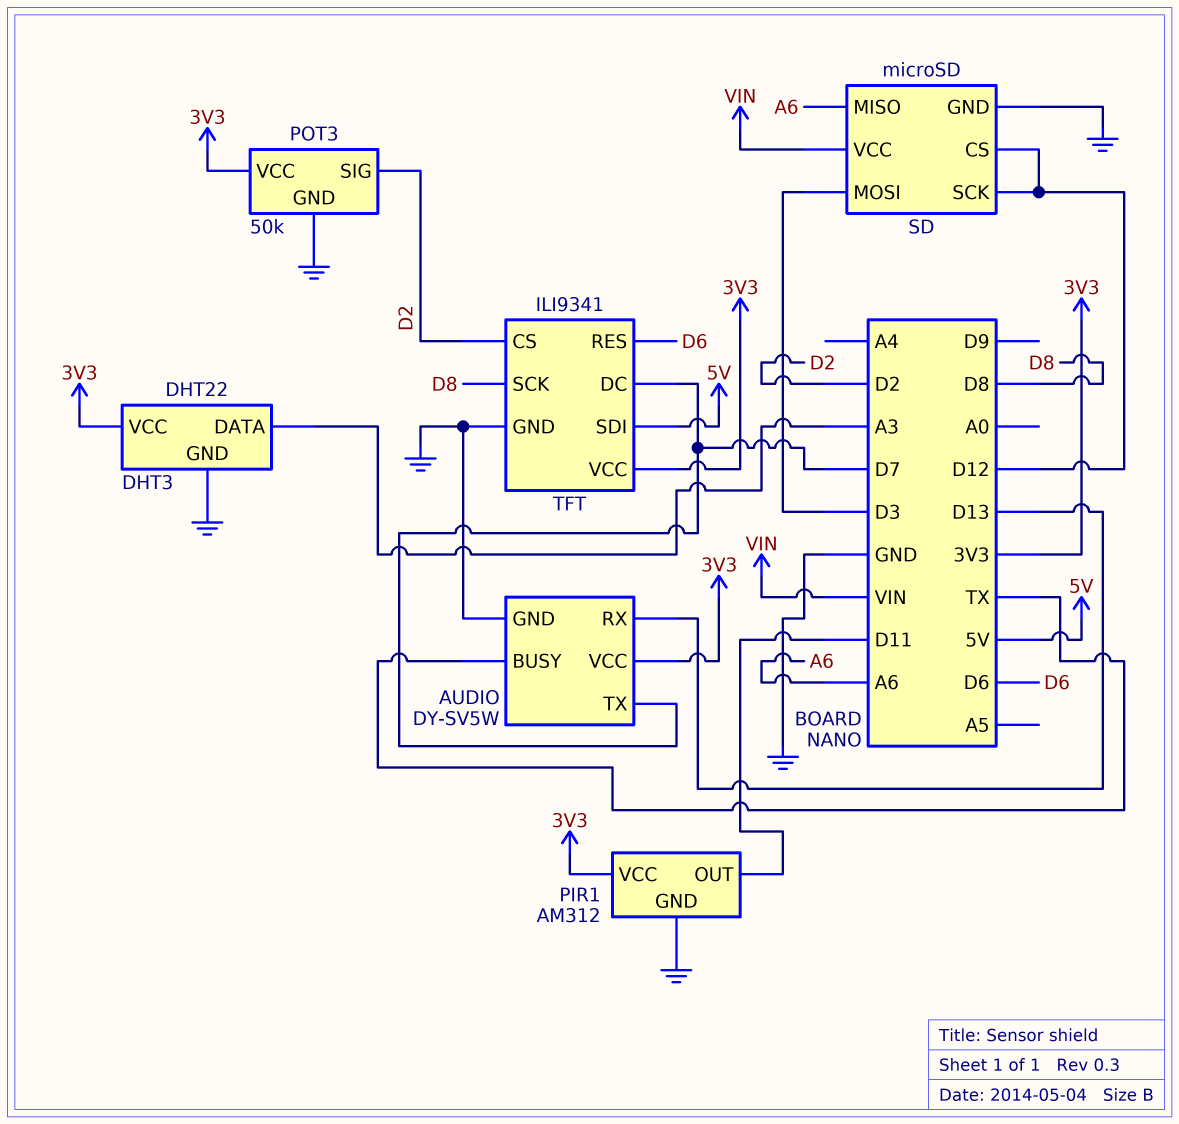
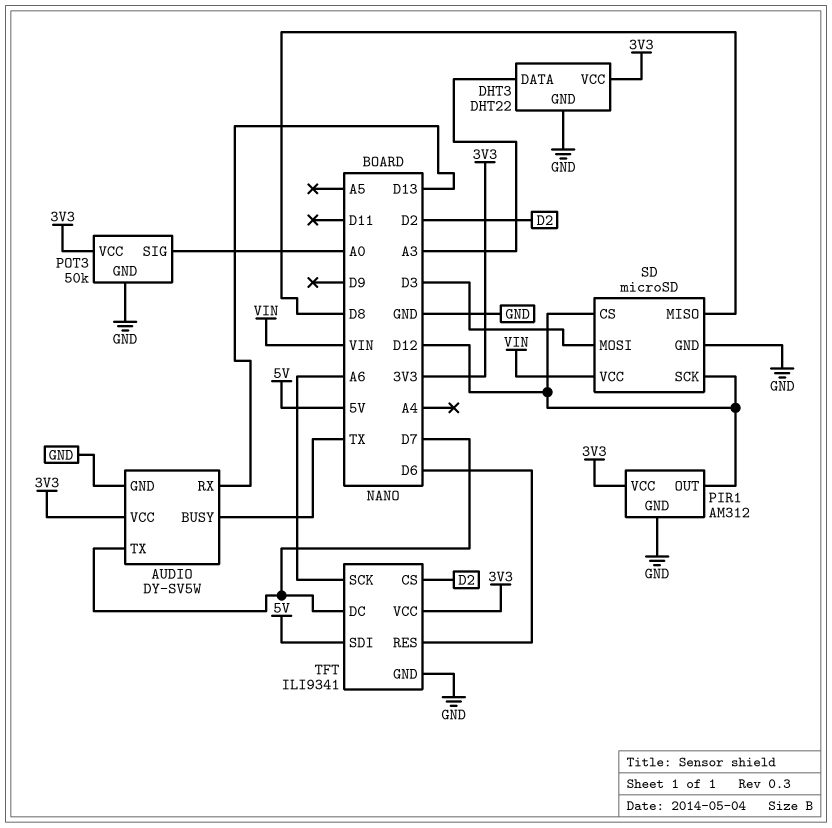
PIR1 pin OUT: D11 -> D12
POT3 pin SIG: D2 -> A0
SD pin MISO: A6 -> D8
TFT pin SCK: D8 -> A6

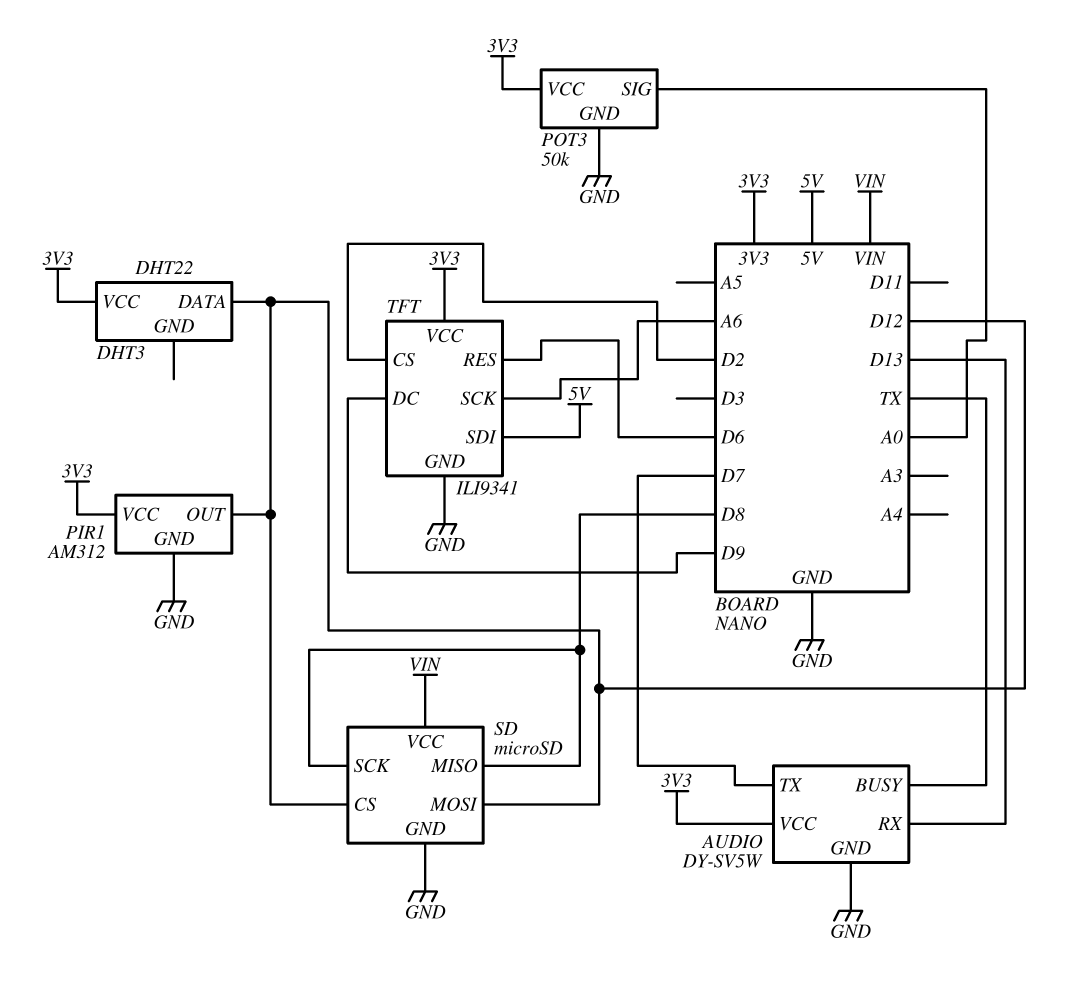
DHT3 pin DATA: A3 -> D12
DHT3 pin GND: GND -> none
SD pin MOSI: D3 -> D12
SD pin SCK: D12 -> D8
TFT pin DC: D7 -> D9

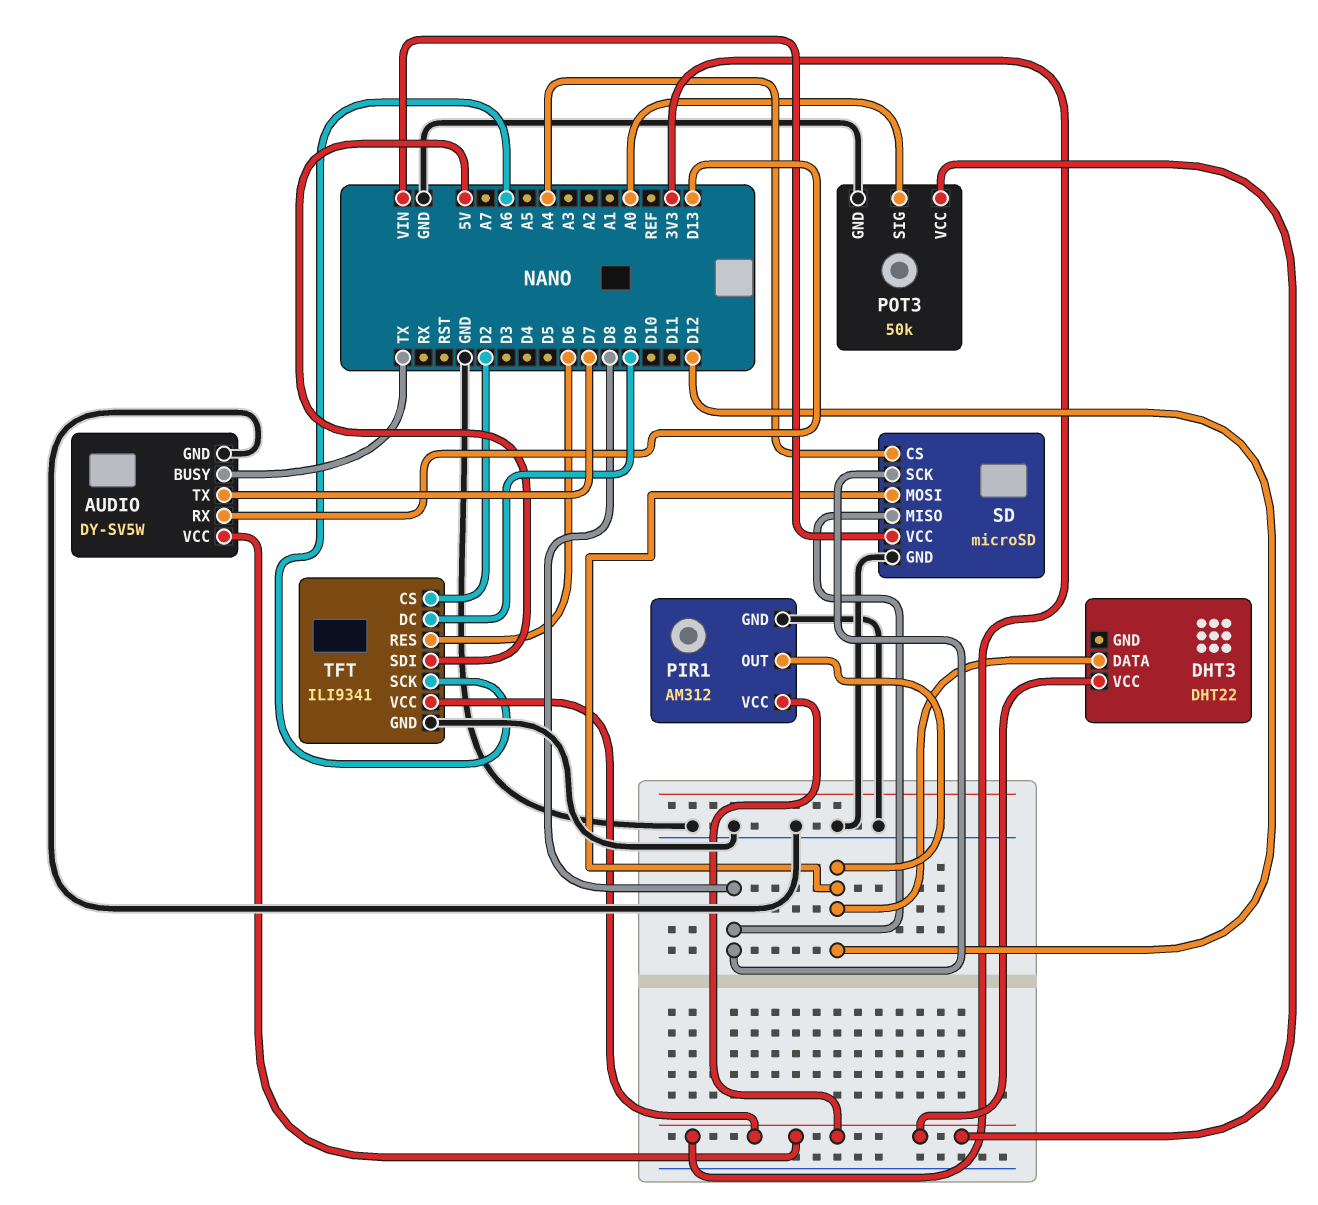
SD pin CS: D12 -> A4

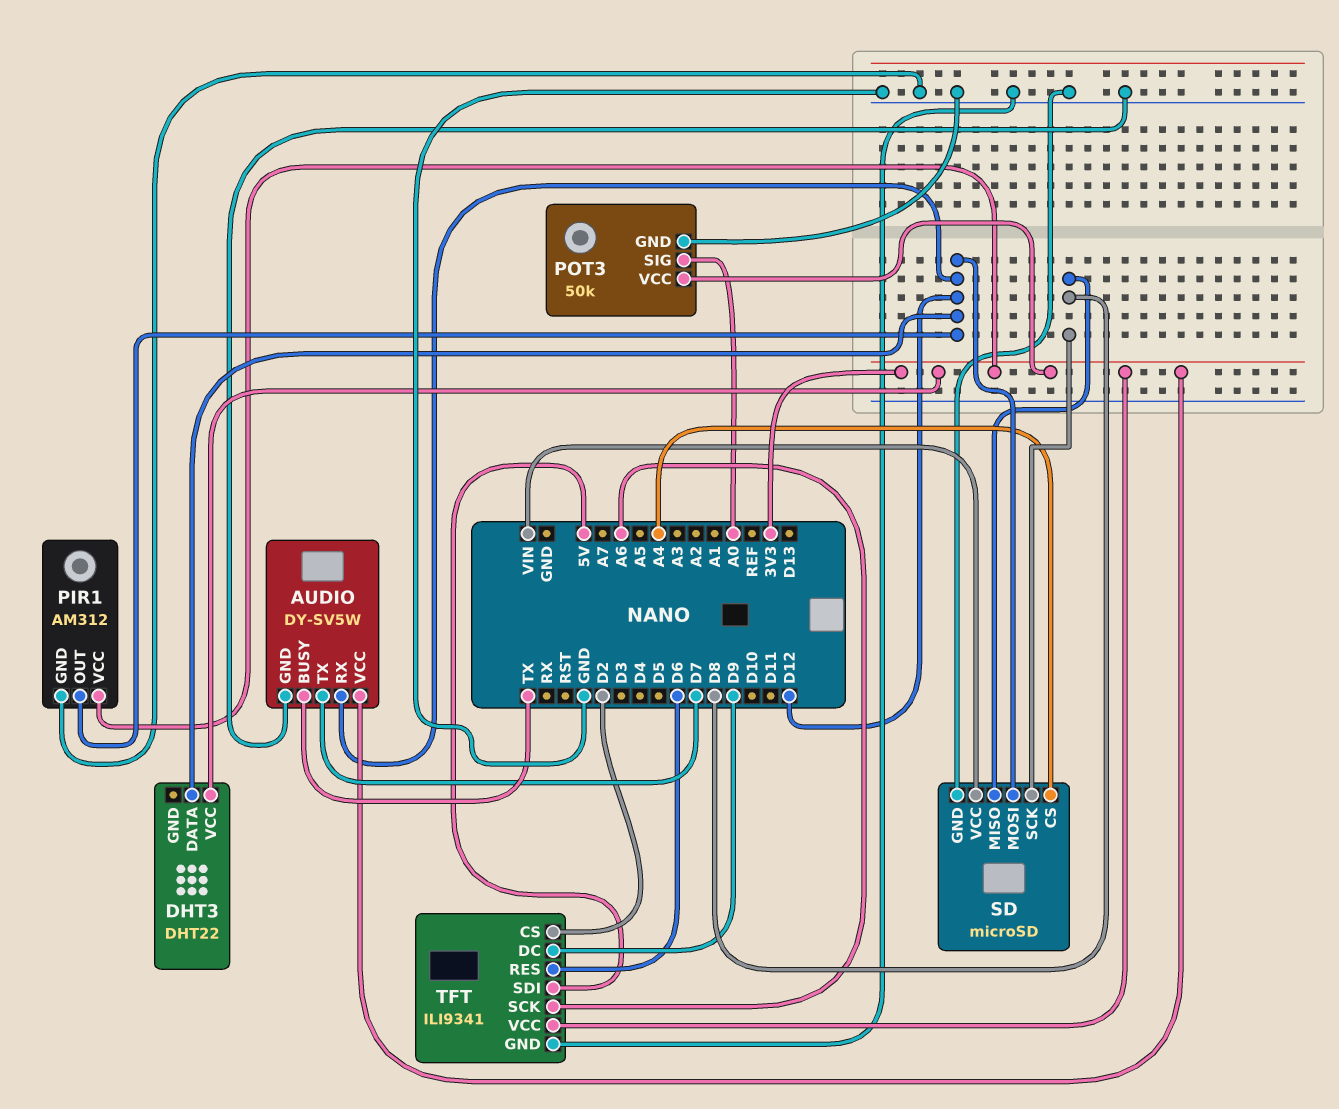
AUDIO pin RX: D13 -> D12

